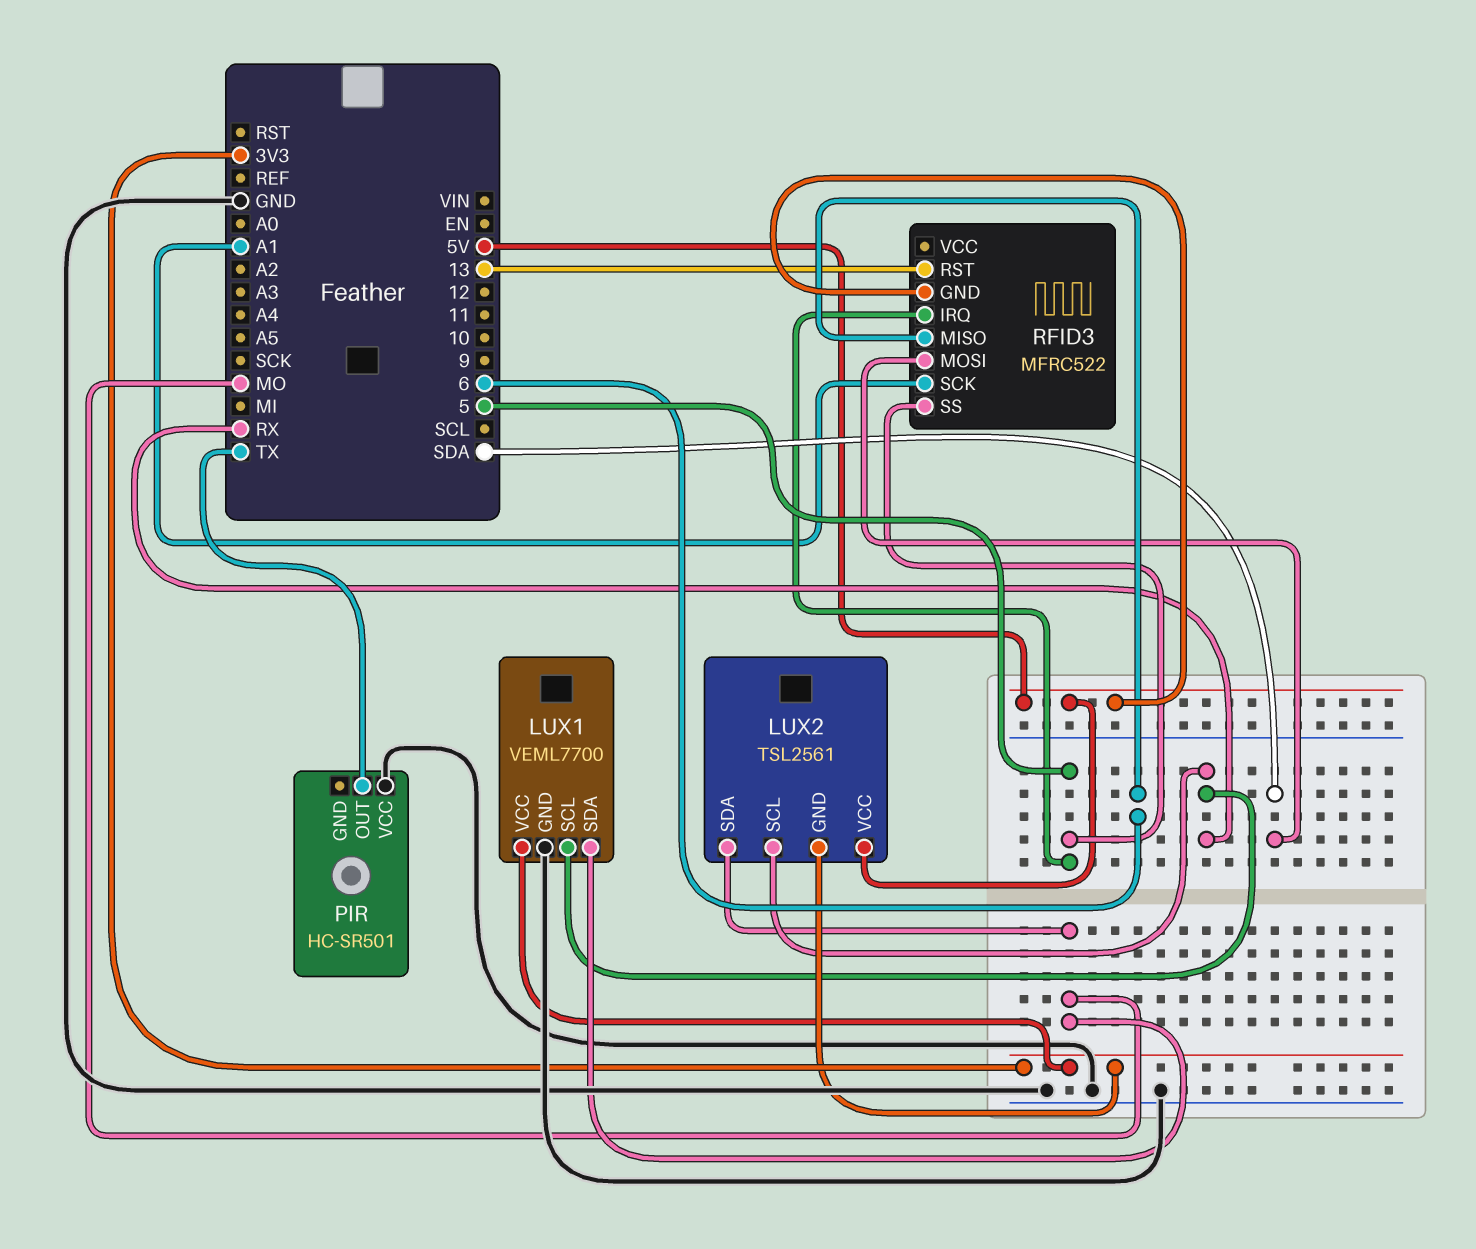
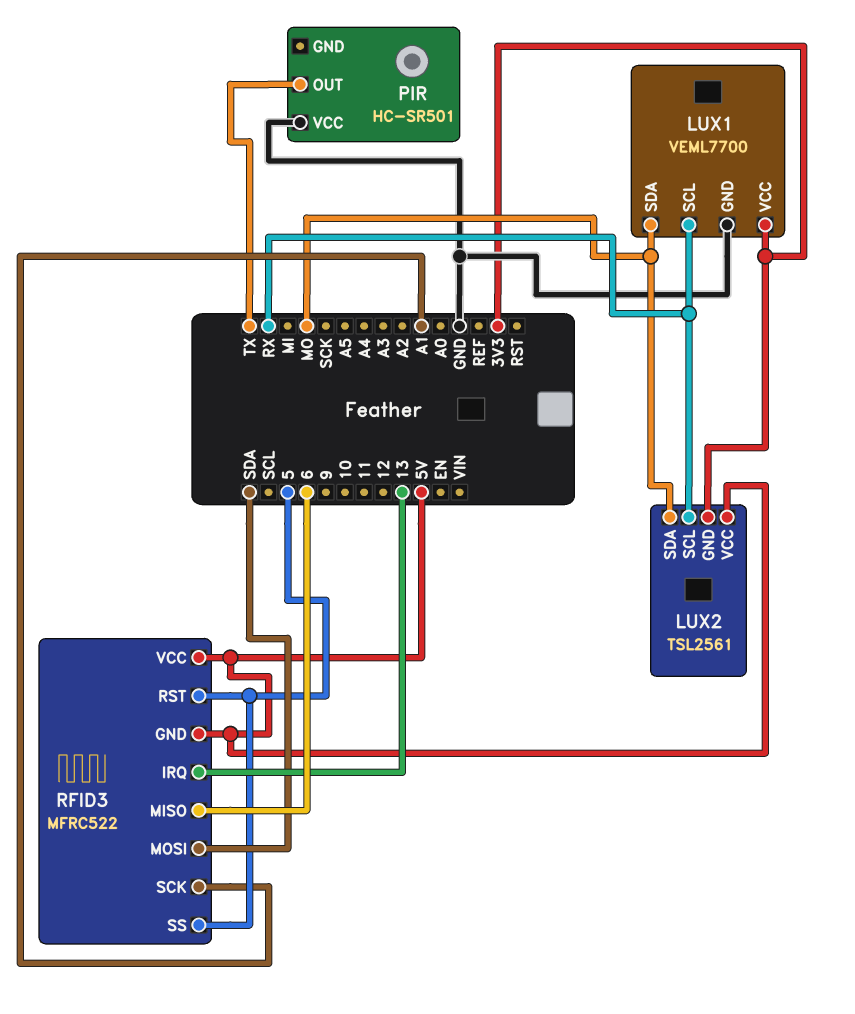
RFID3 pin IRQ: 5 -> 13
RFID3 pin RST: 13 -> 5
RFID3 pin VCC: none -> 5V

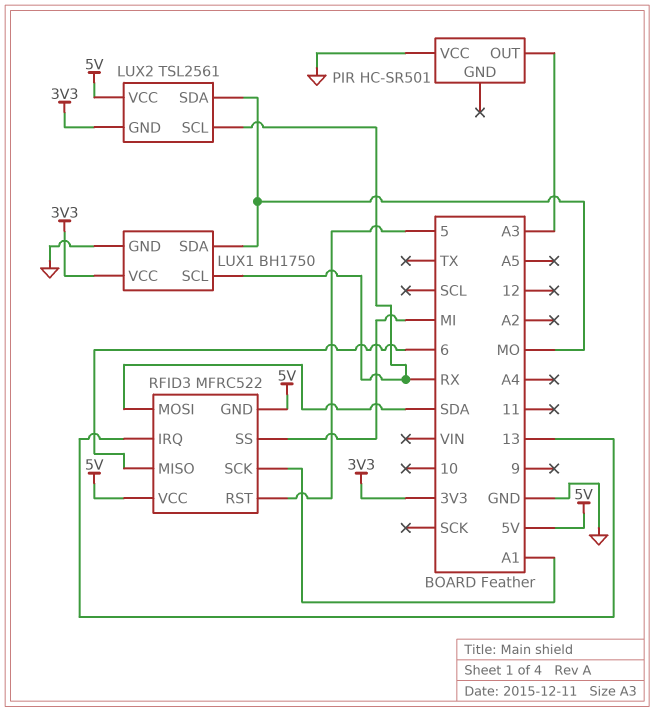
LUX1: VEML7700 -> BH1750
PIR pin OUT: TX -> A3
RFID3 pin SS: 5 -> MI

